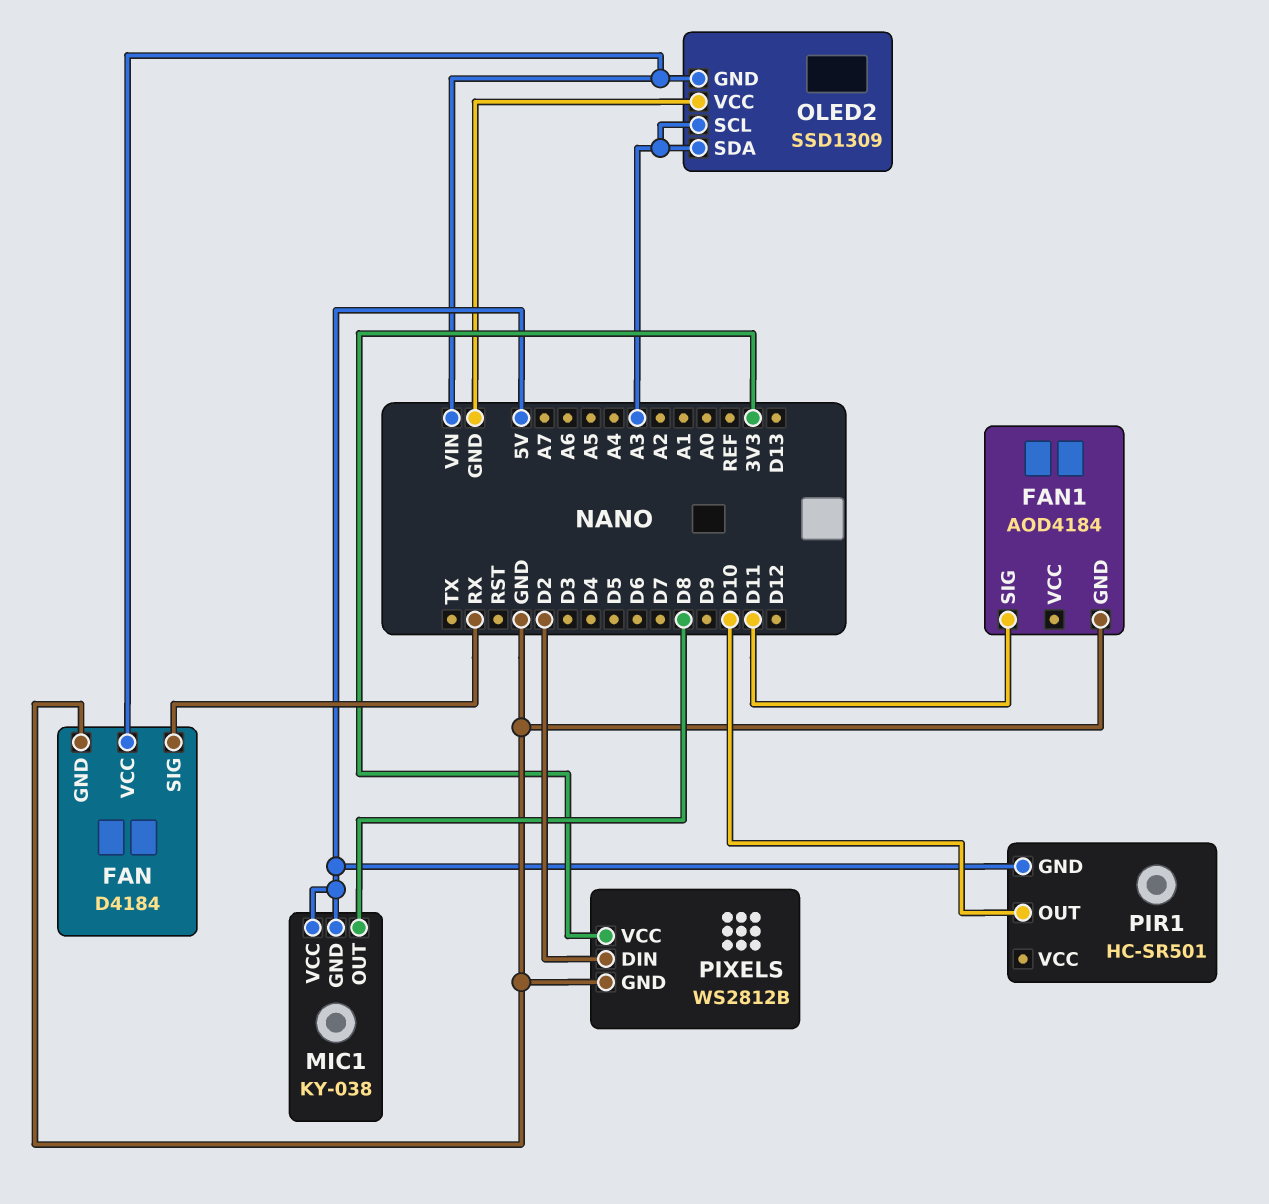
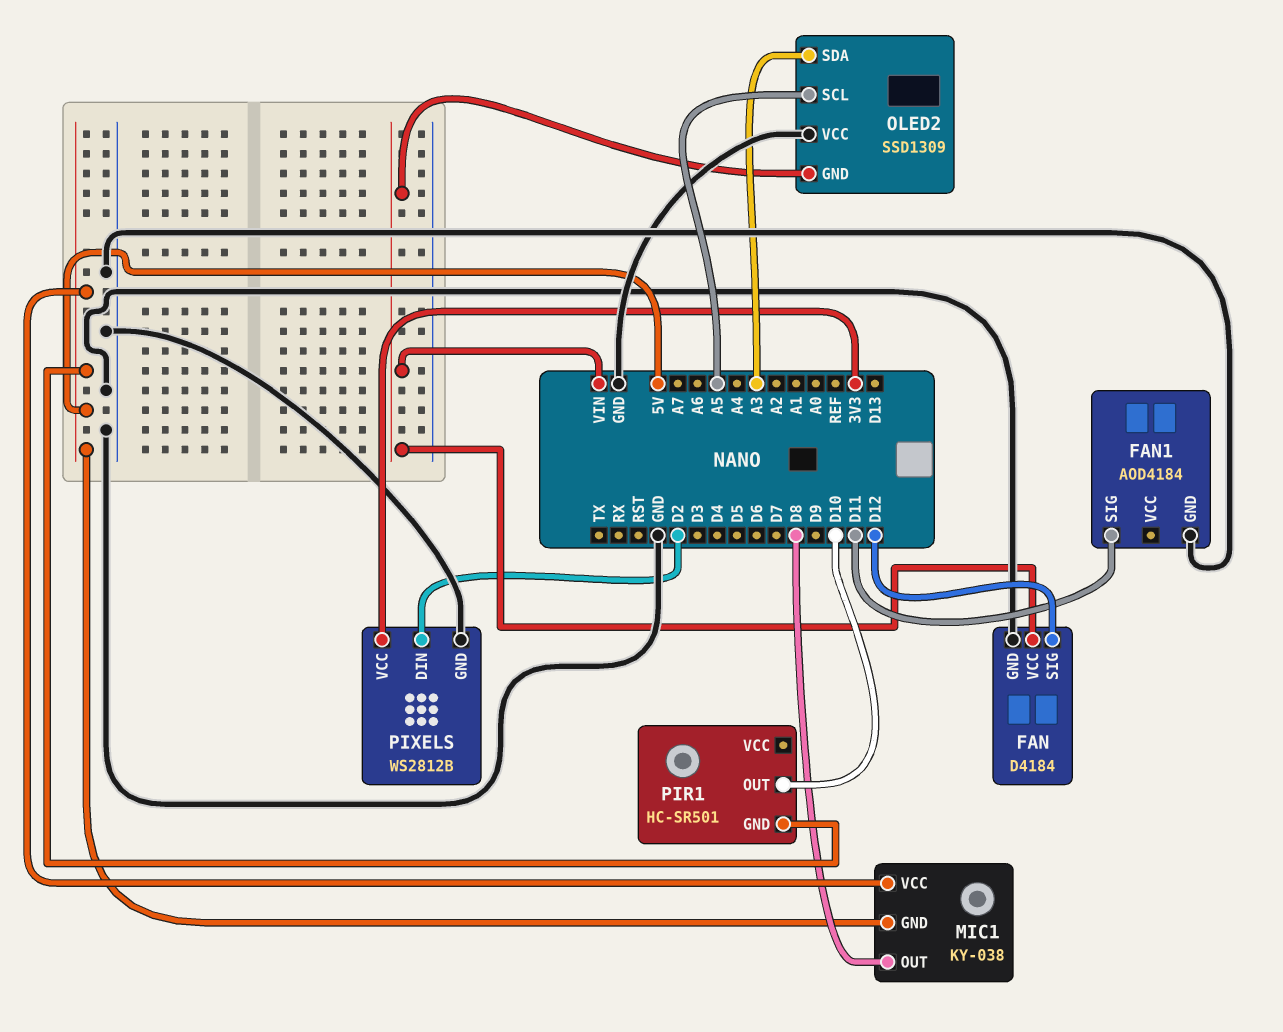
FAN pin SIG: RX -> D12
OLED2 pin SCL: A3 -> A5

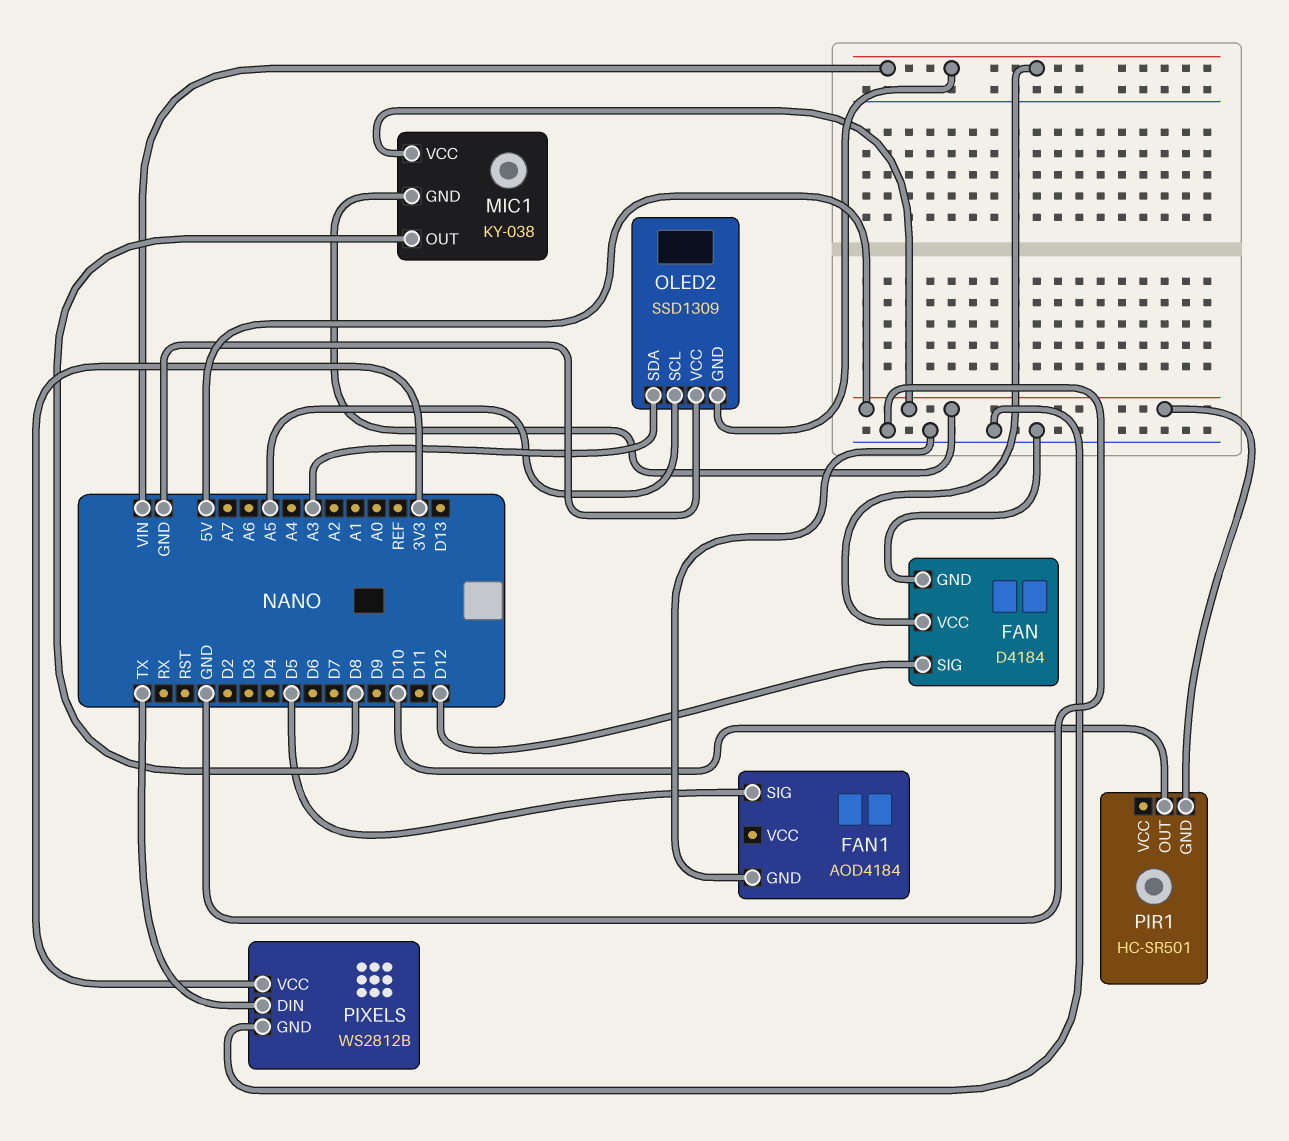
FAN1 pin SIG: D11 -> D5
PIXELS pin DIN: D2 -> TX

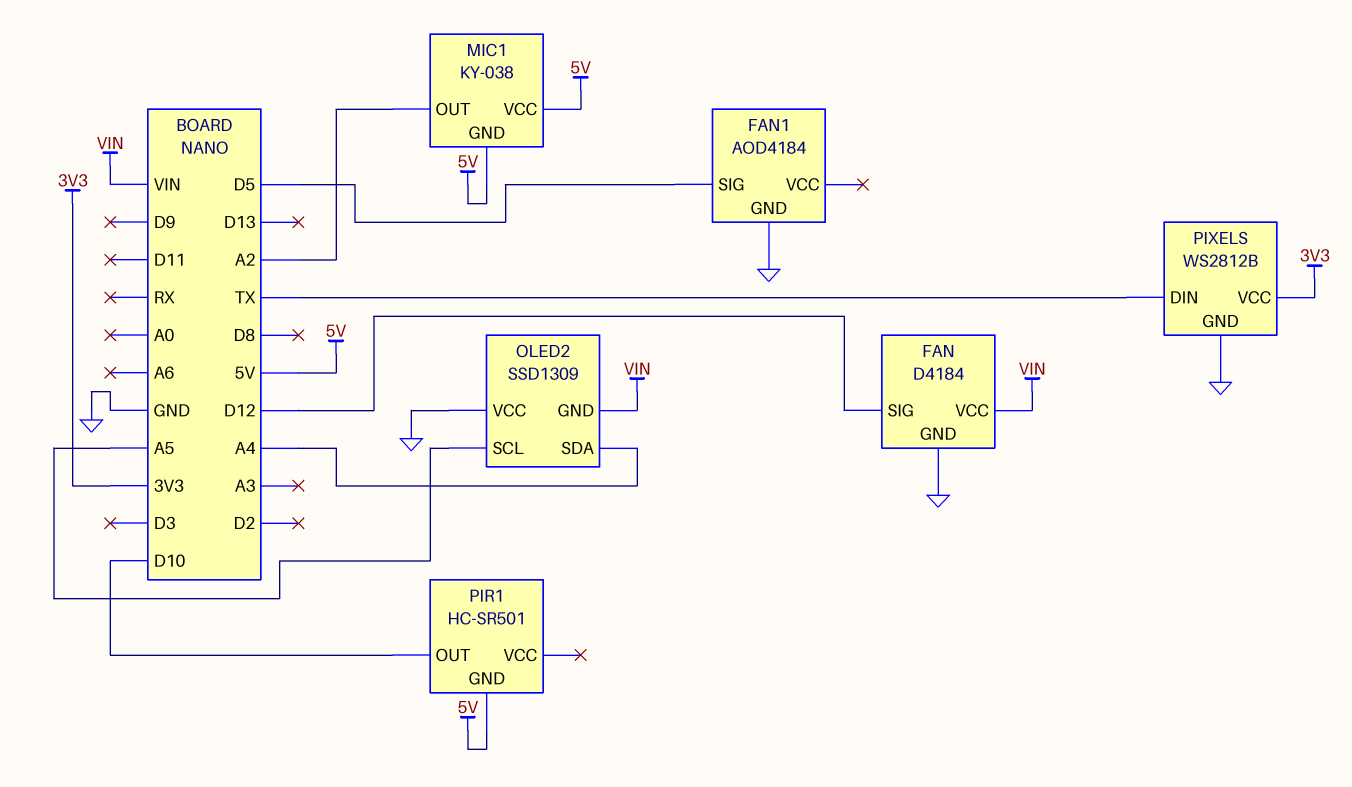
MIC1 pin OUT: D8 -> A2
OLED2 pin SDA: A3 -> A4

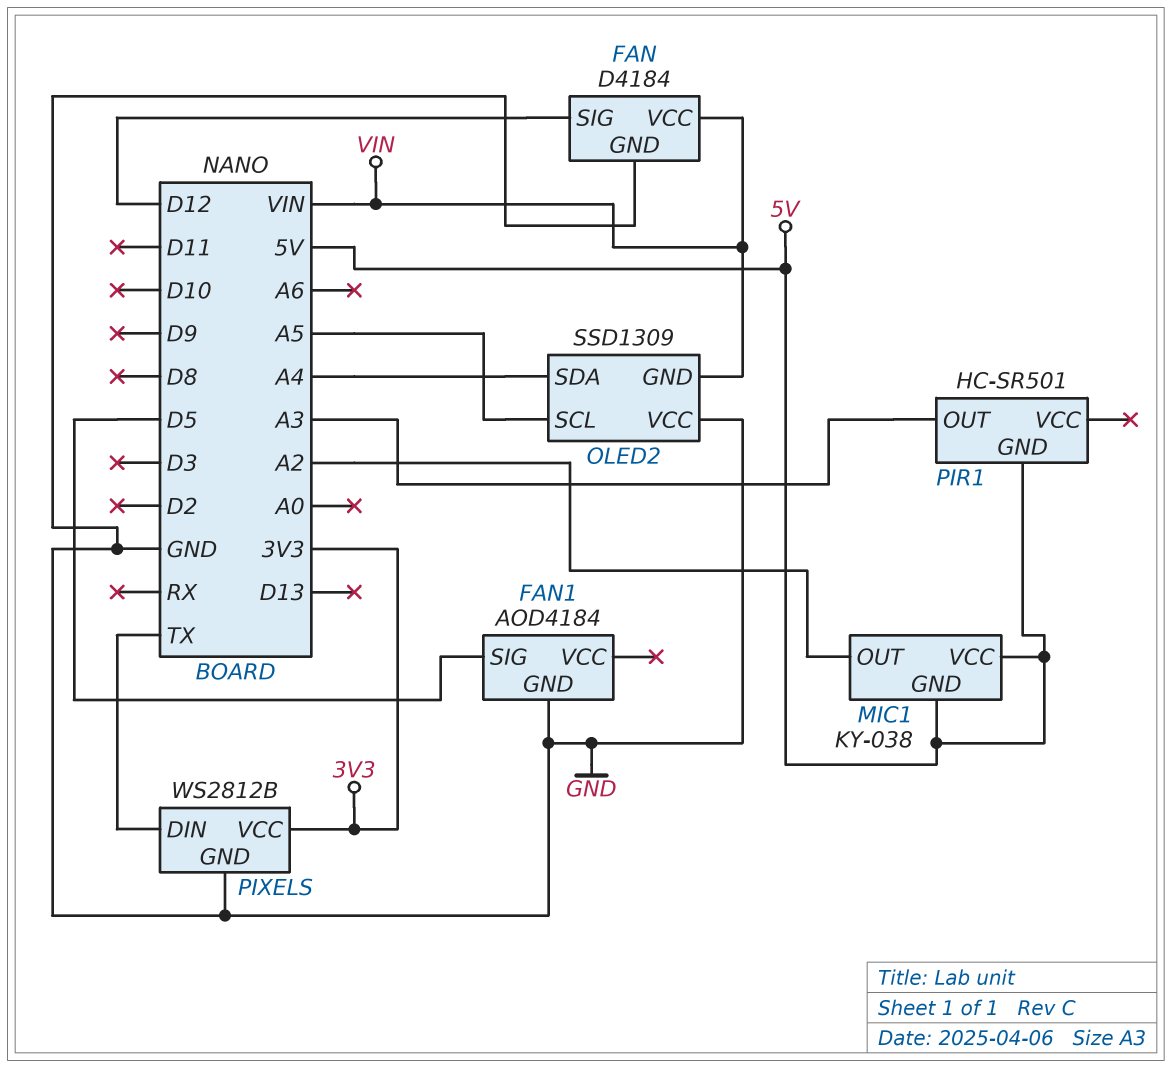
PIR1 pin OUT: D10 -> A3

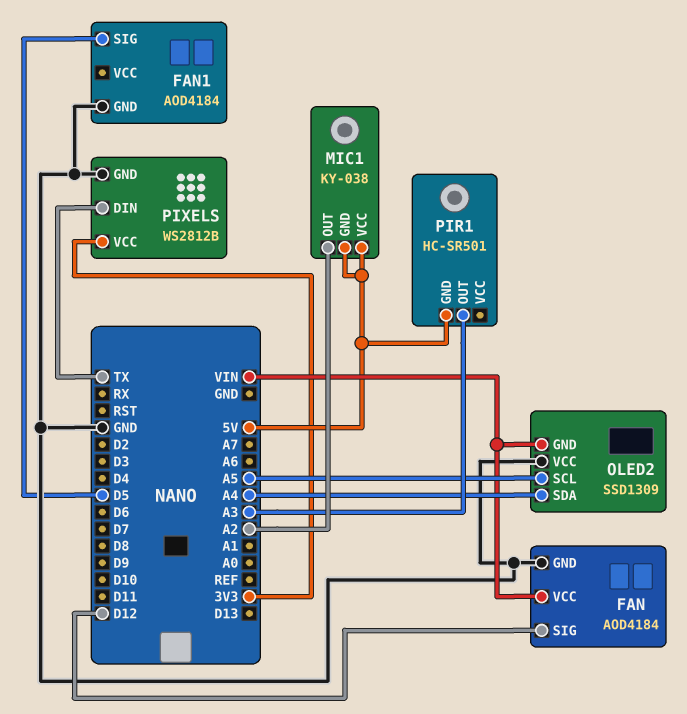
FAN: D4184 -> AOD4184

